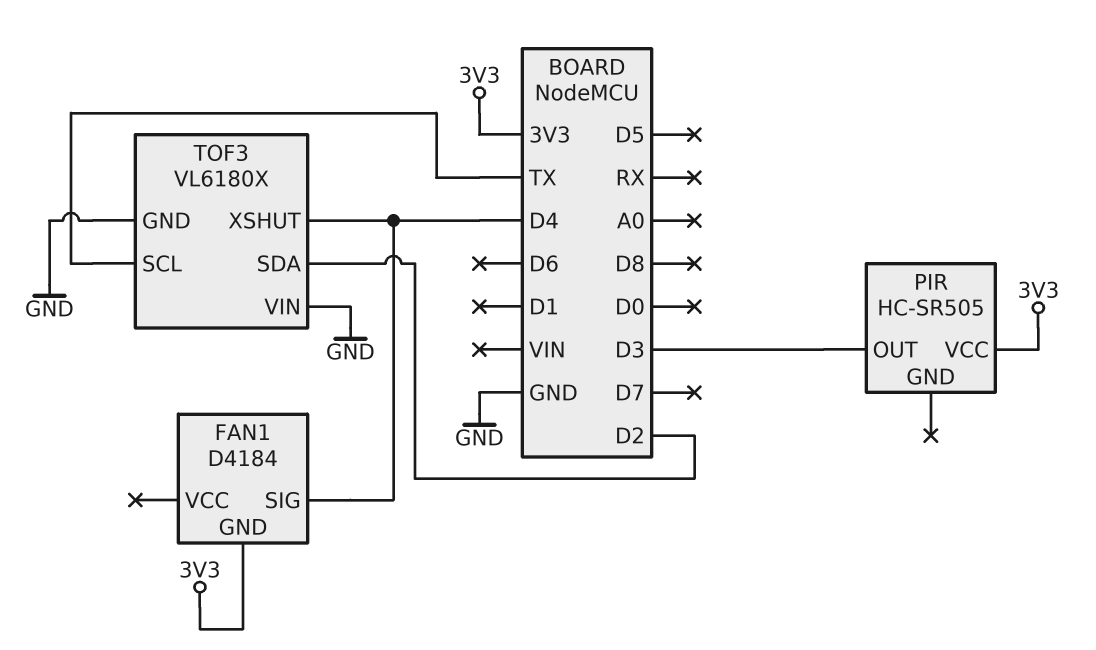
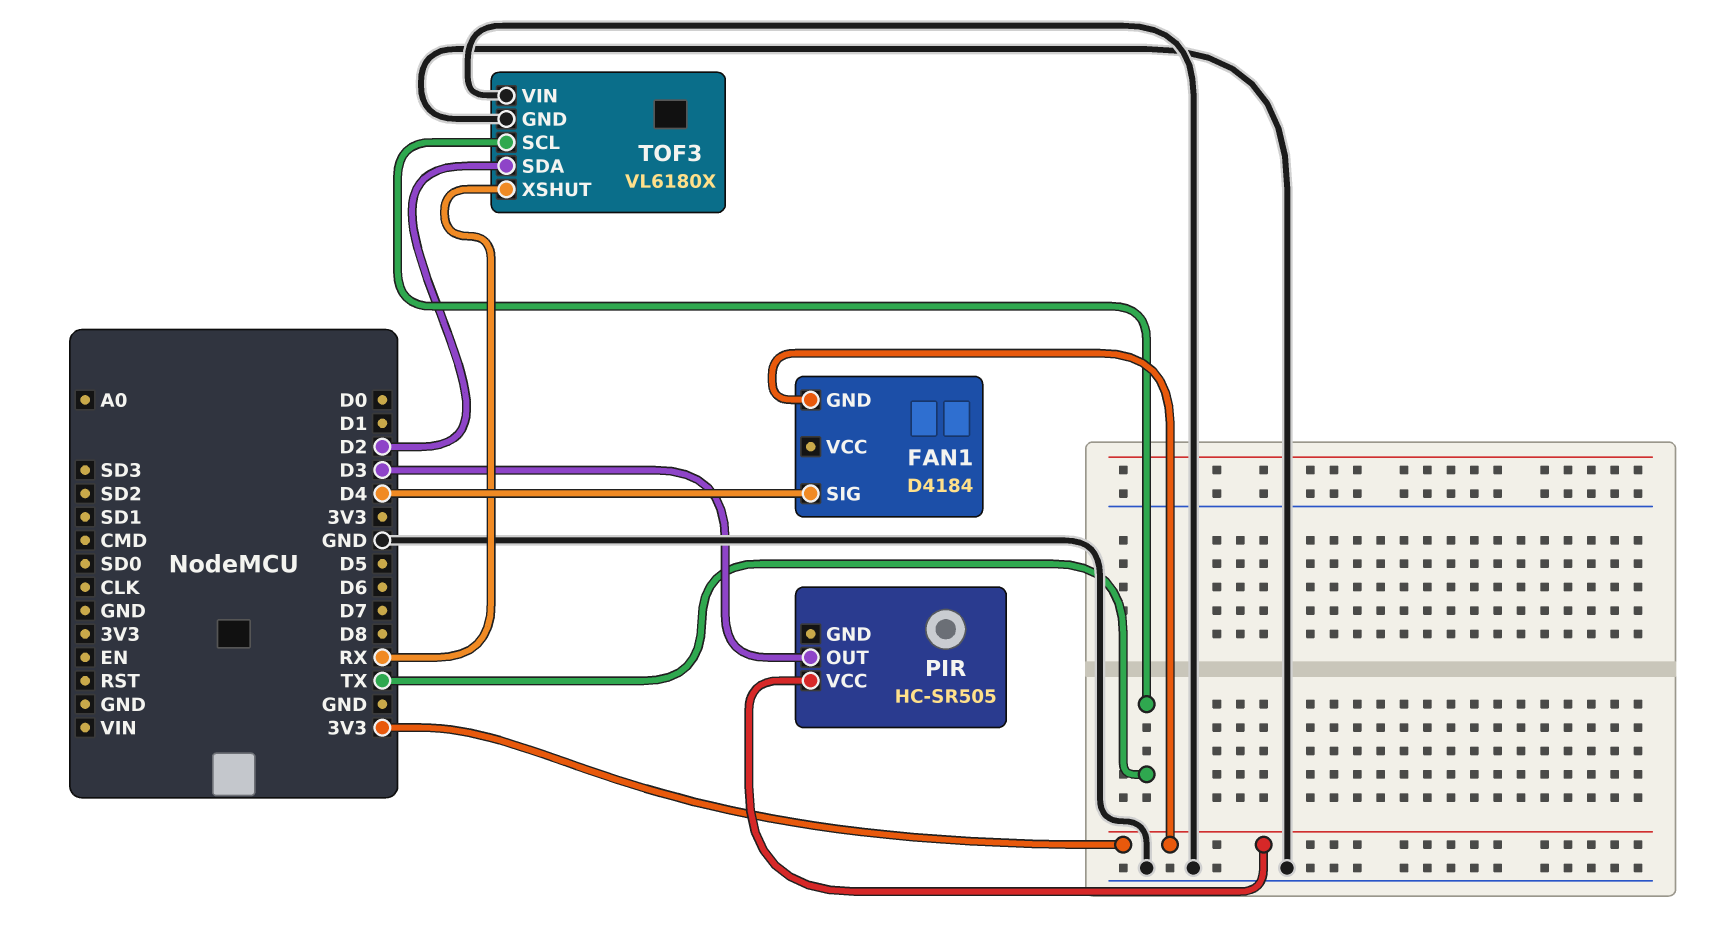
TOF3 pin XSHUT: D4 -> RX

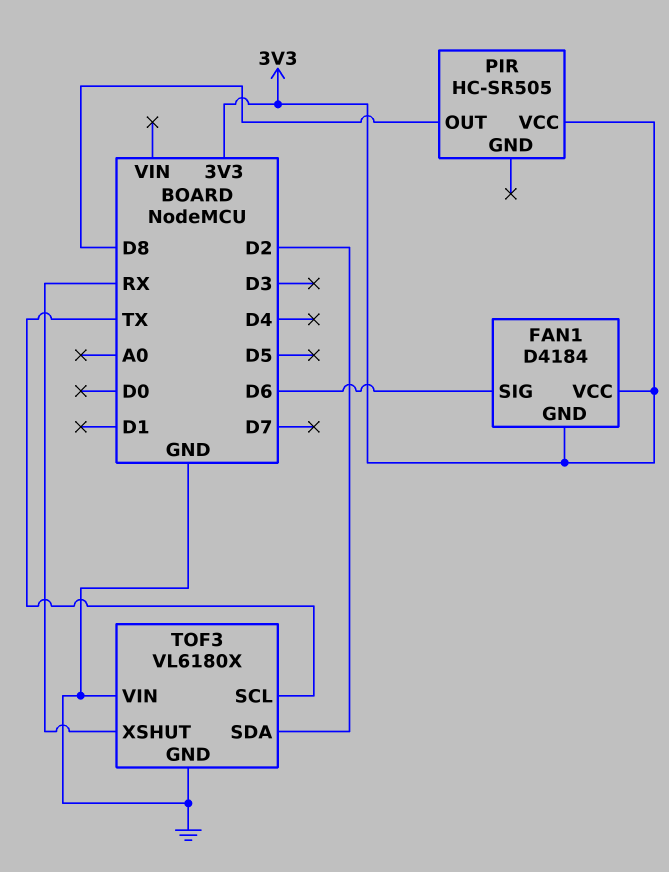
FAN1 pin SIG: D4 -> D6
FAN1 pin VCC: none -> 3V3
PIR pin OUT: D3 -> D8

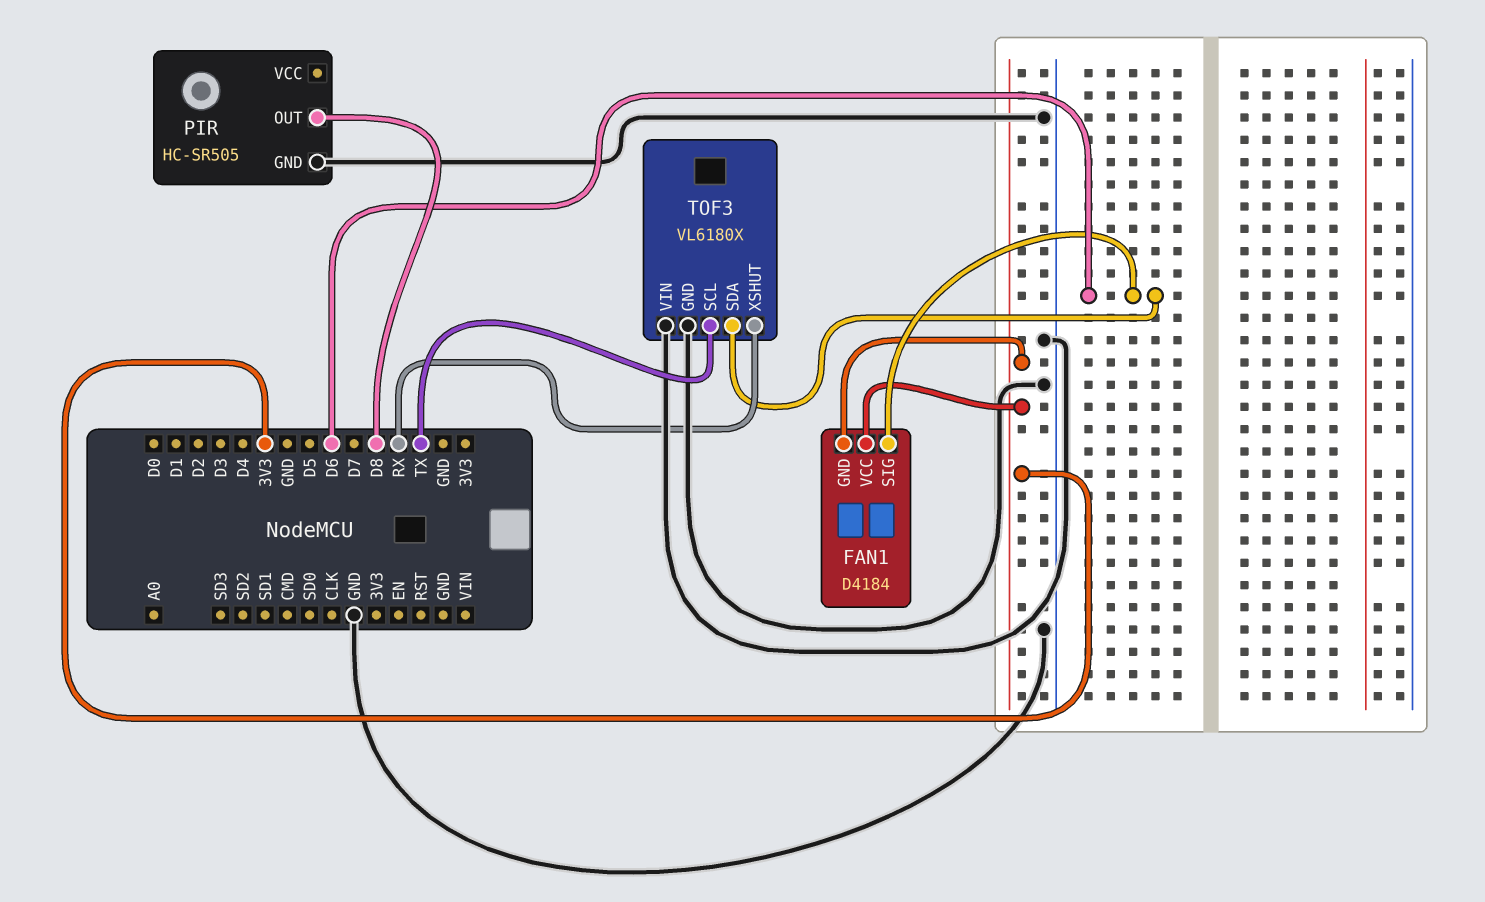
PIR pin GND: none -> GND
PIR pin VCC: 3V3 -> none
TOF3 pin SDA: D2 -> D6

